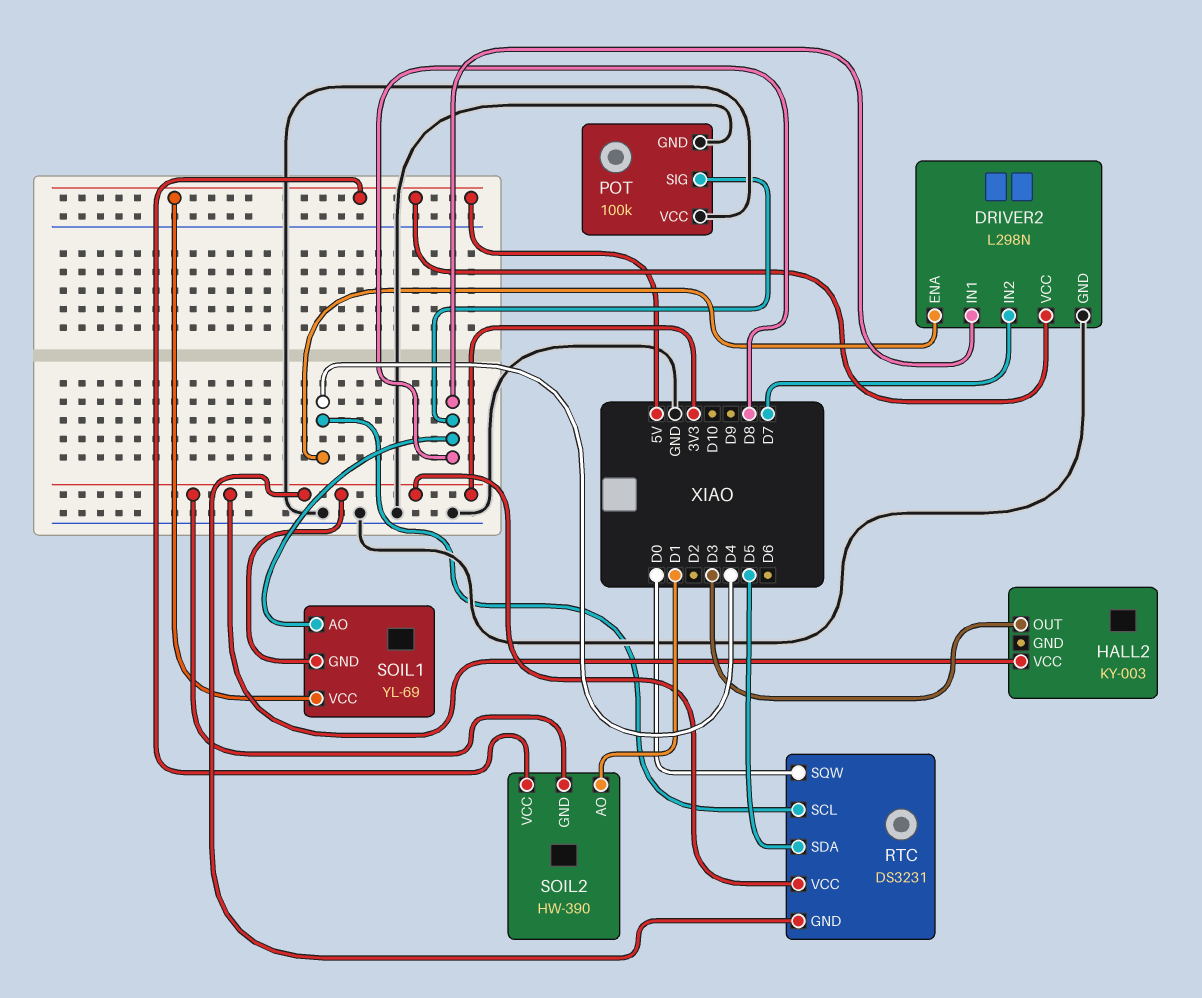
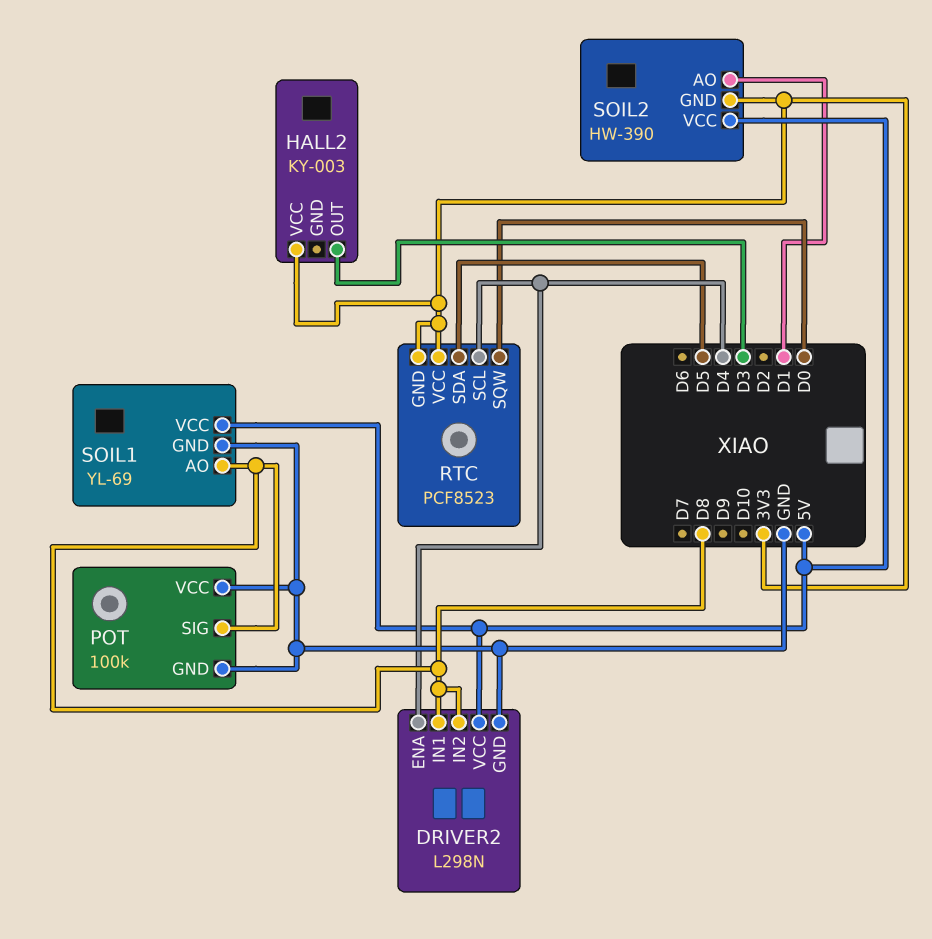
DRIVER2 pin IN2: D7 -> D8
RTC: DS3231 -> PCF8523
SOIL1 pin GND: 3V3 -> GND

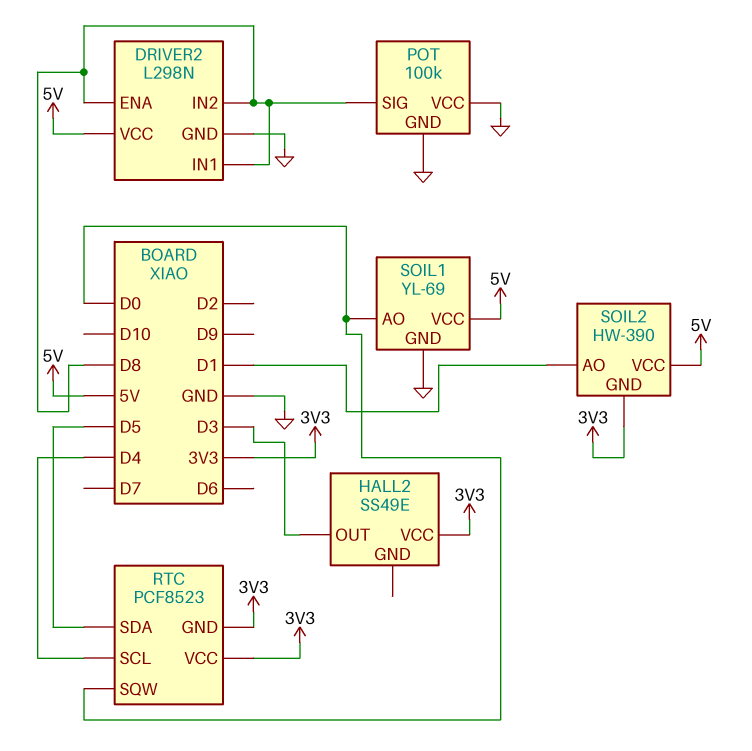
DRIVER2 pin ENA: D4 -> D8
HALL2: KY-003 -> SS49E
SOIL1 pin AO: D8 -> D0

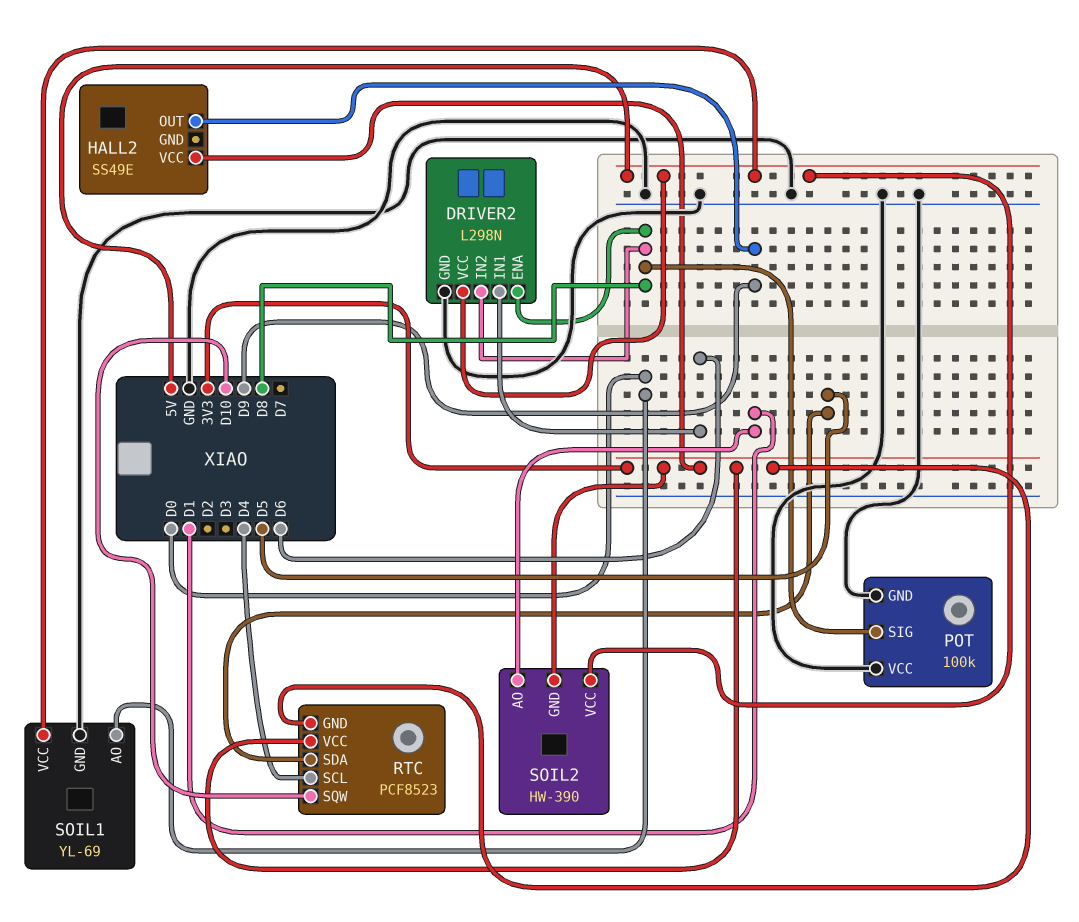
DRIVER2 pin IN1: D8 -> D6
HALL2 pin OUT: D3 -> D9
RTC pin SQW: D0 -> D10

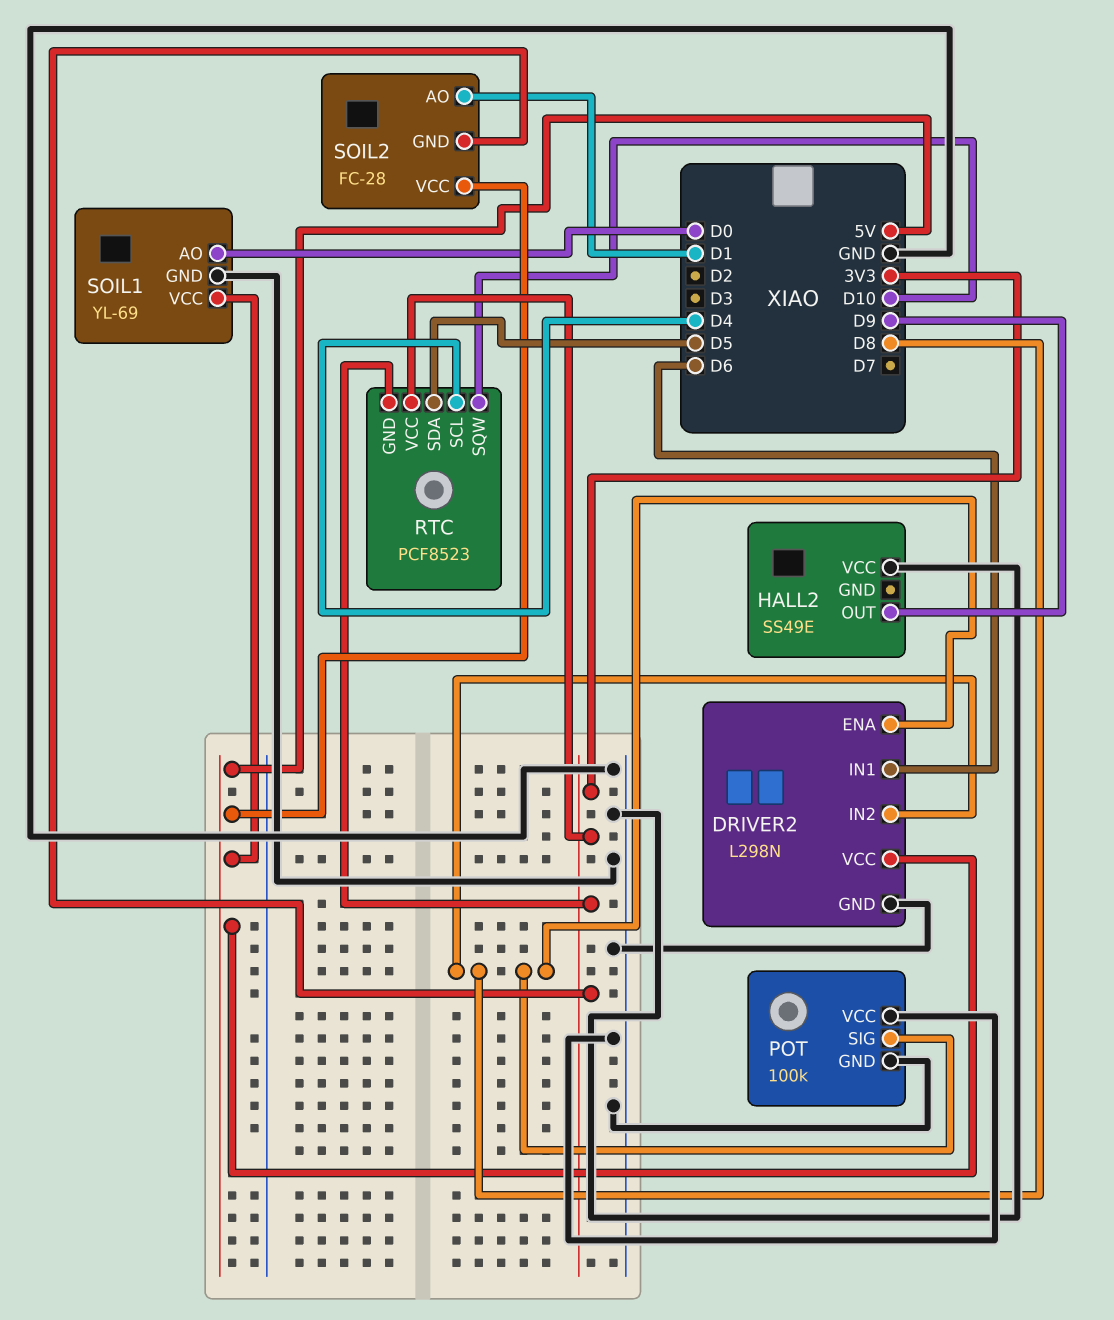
HALL2 pin VCC: 3V3 -> GND
SOIL2: HW-390 -> FC-28

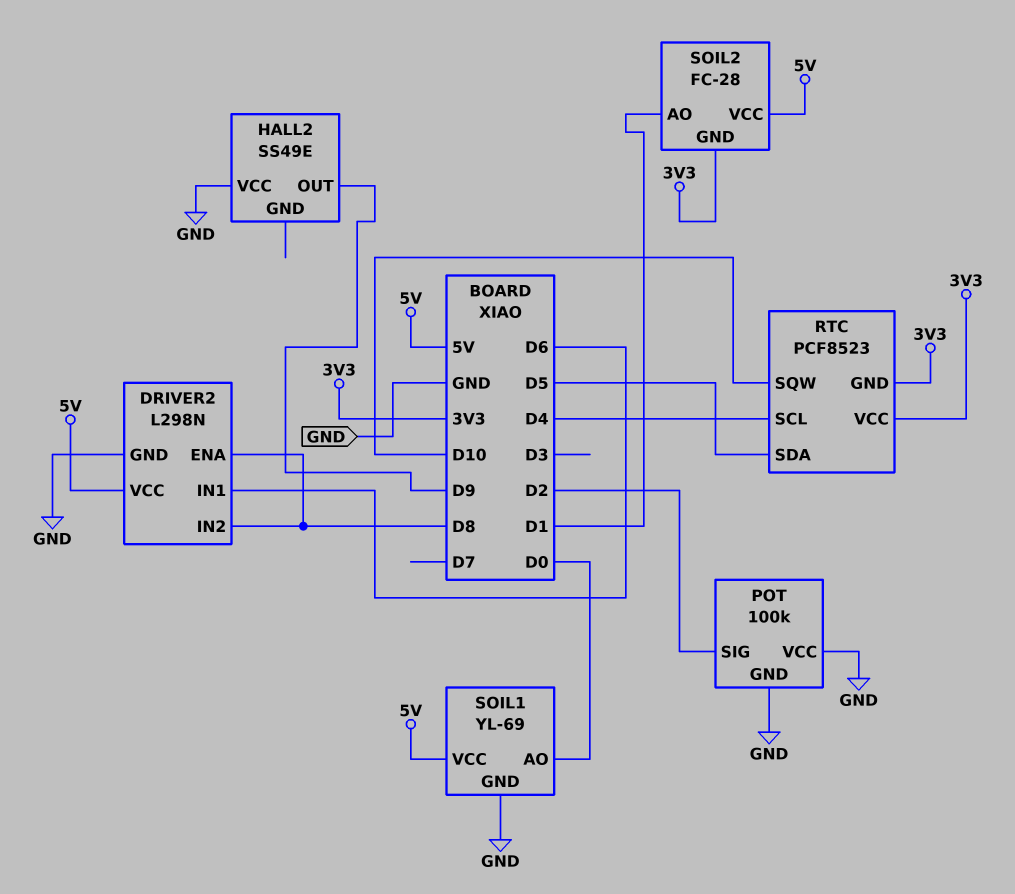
POT pin SIG: D8 -> D2

